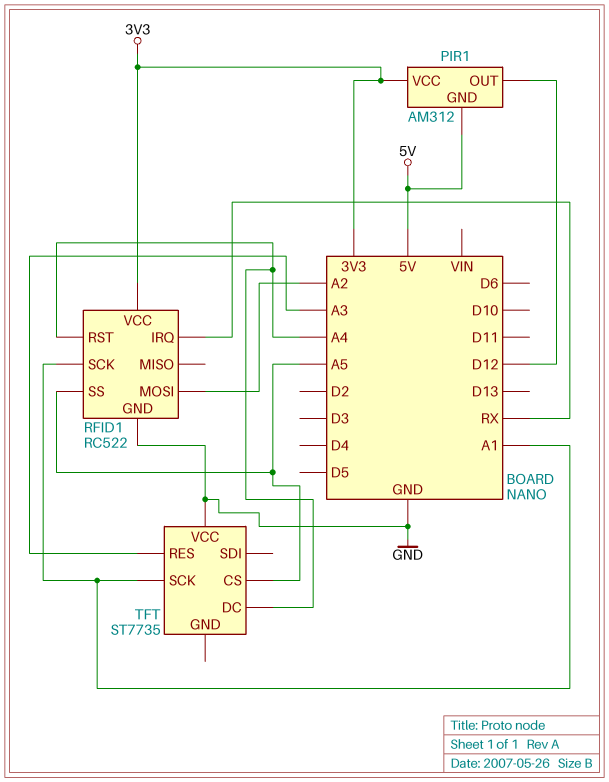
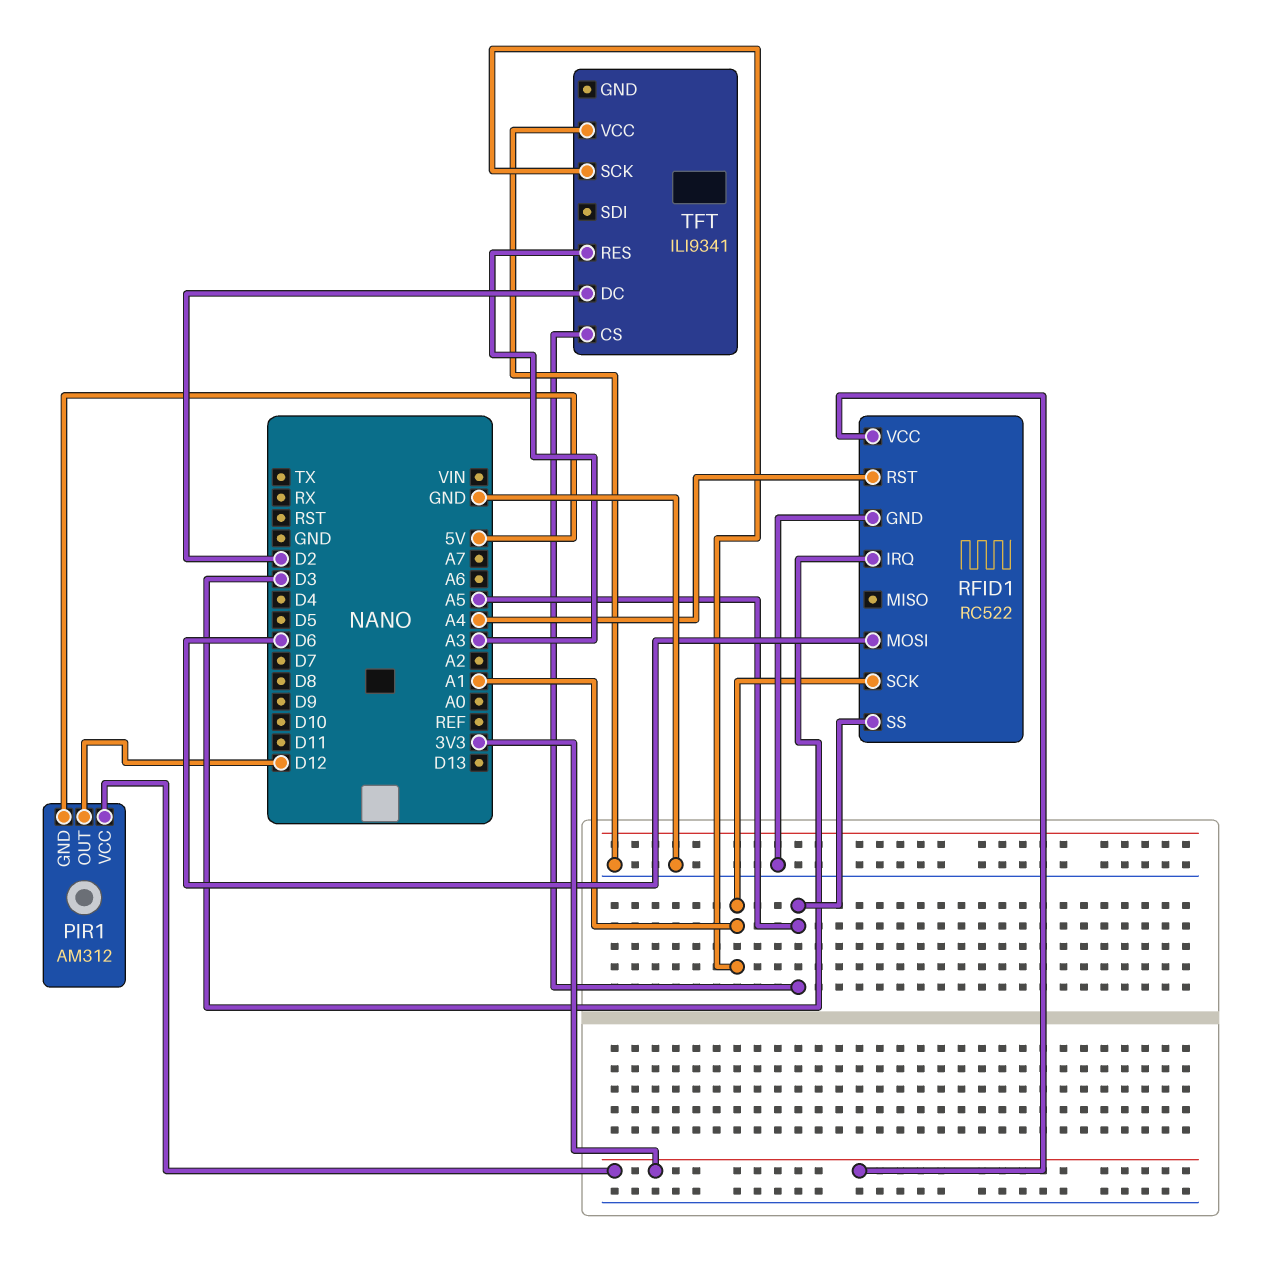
RFID1 pin IRQ: RX -> D3
RFID1 pin MOSI: A2 -> D6
TFT: ST7735 -> ILI9341
TFT pin DC: A4 -> D2

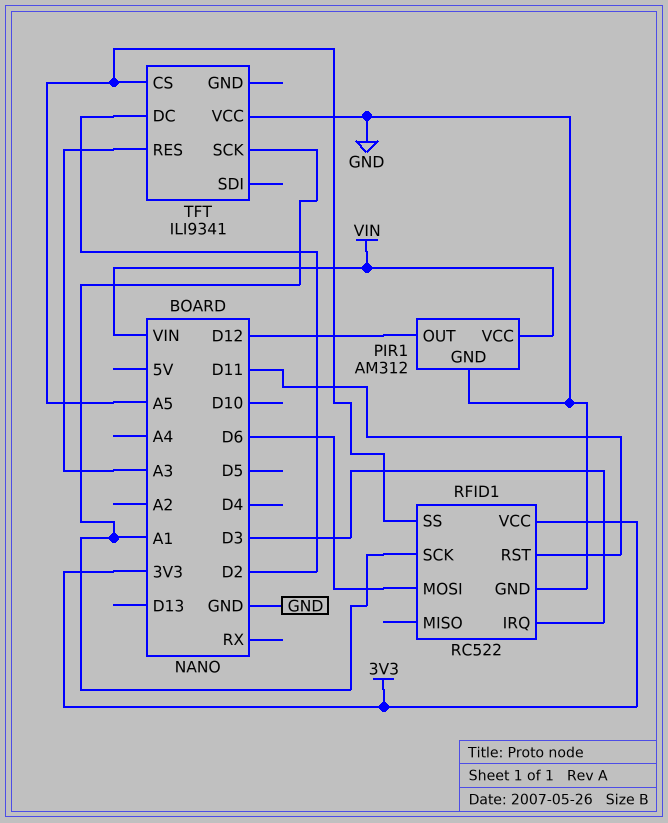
PIR1 pin GND: 5V -> GND
PIR1 pin VCC: 3V3 -> VIN
RFID1 pin RST: A4 -> D11

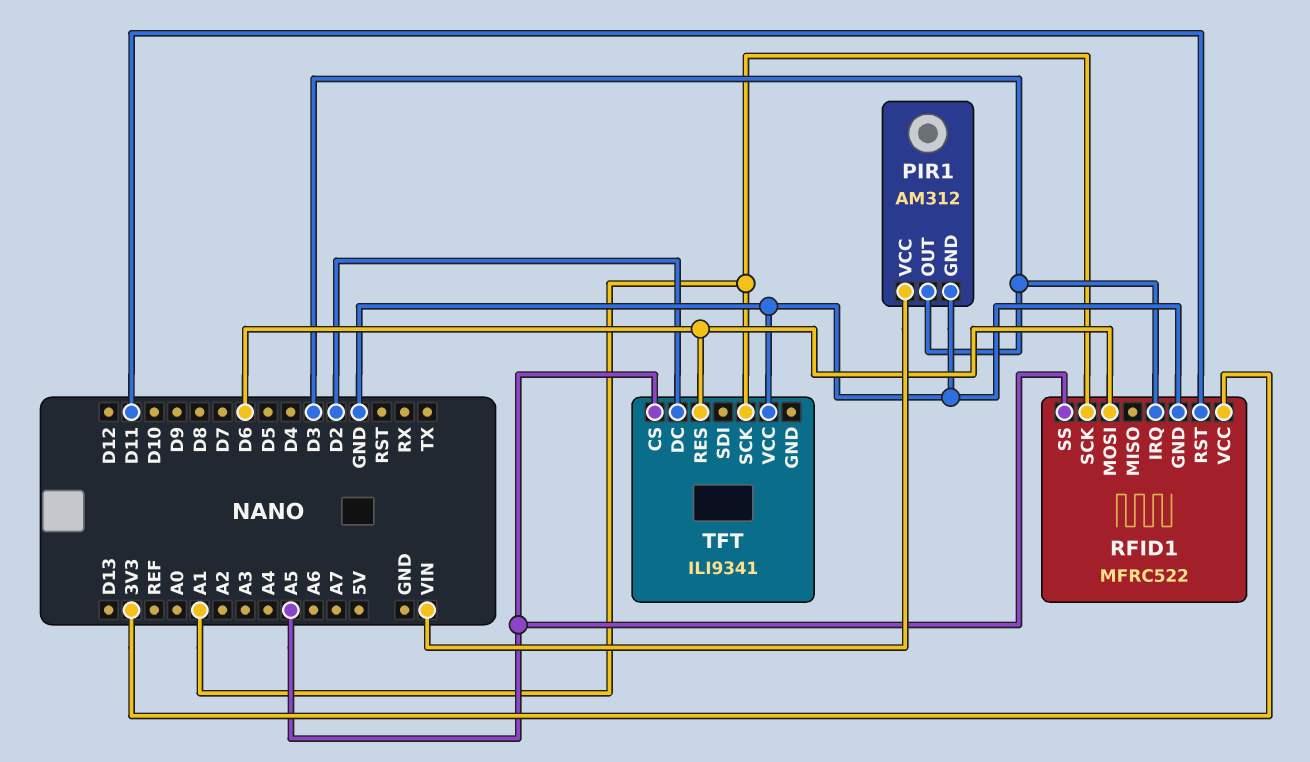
PIR1 pin OUT: D12 -> D3
RFID1: RC522 -> MFRC522
TFT pin RES: A3 -> D6

